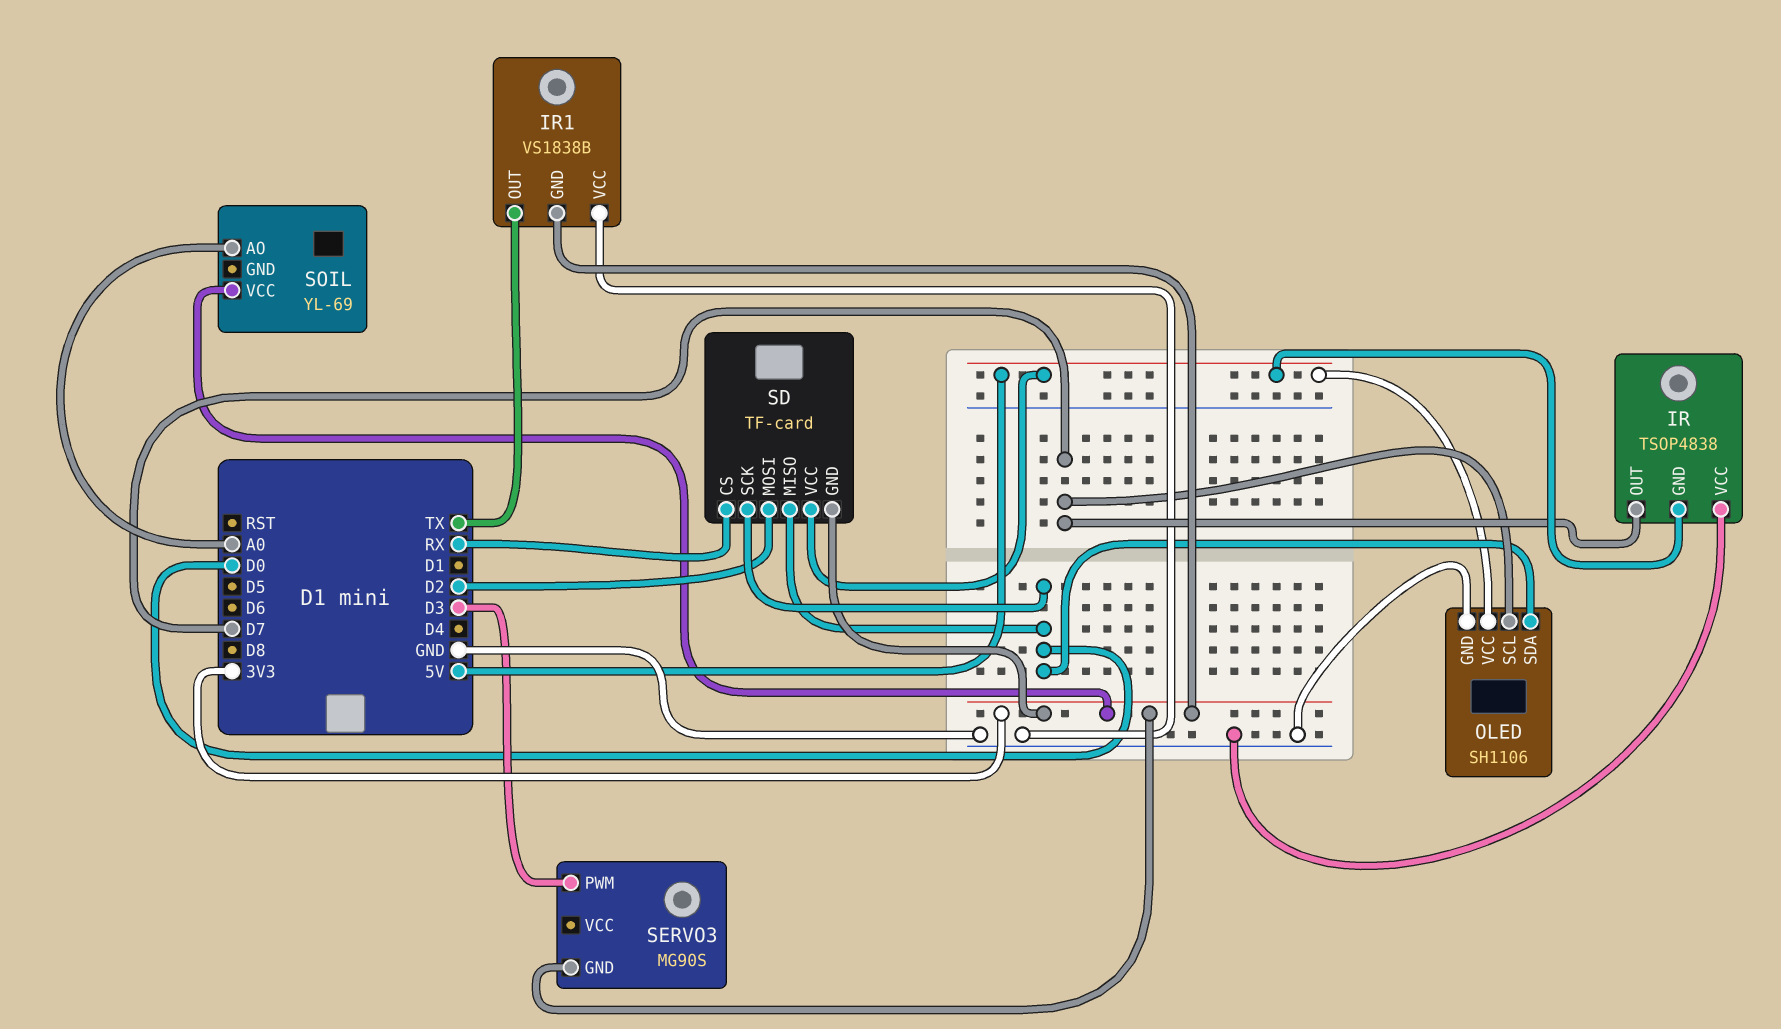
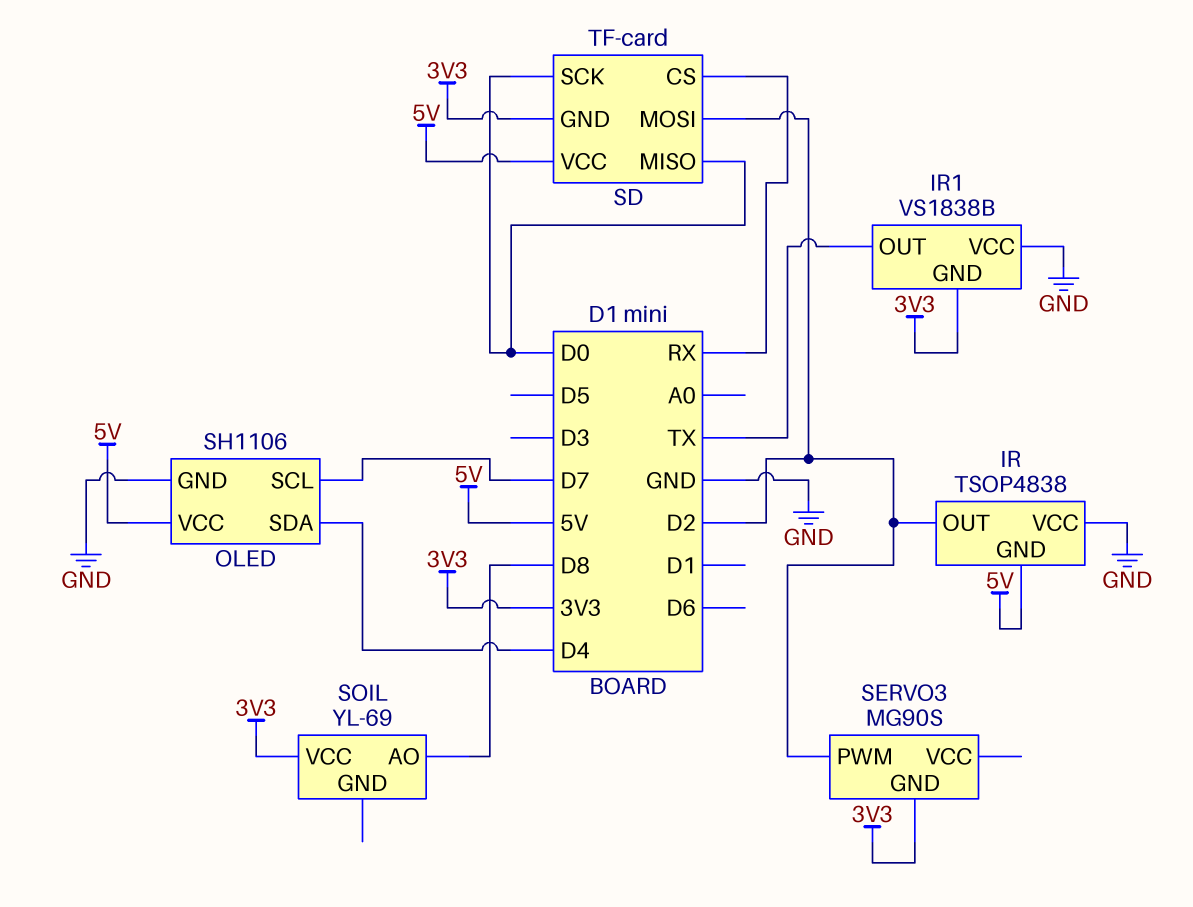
IR pin OUT: D7 -> D2
OLED pin SDA: D0 -> D4
SERVO3 pin PWM: D3 -> D2
SOIL pin AO: A0 -> D8

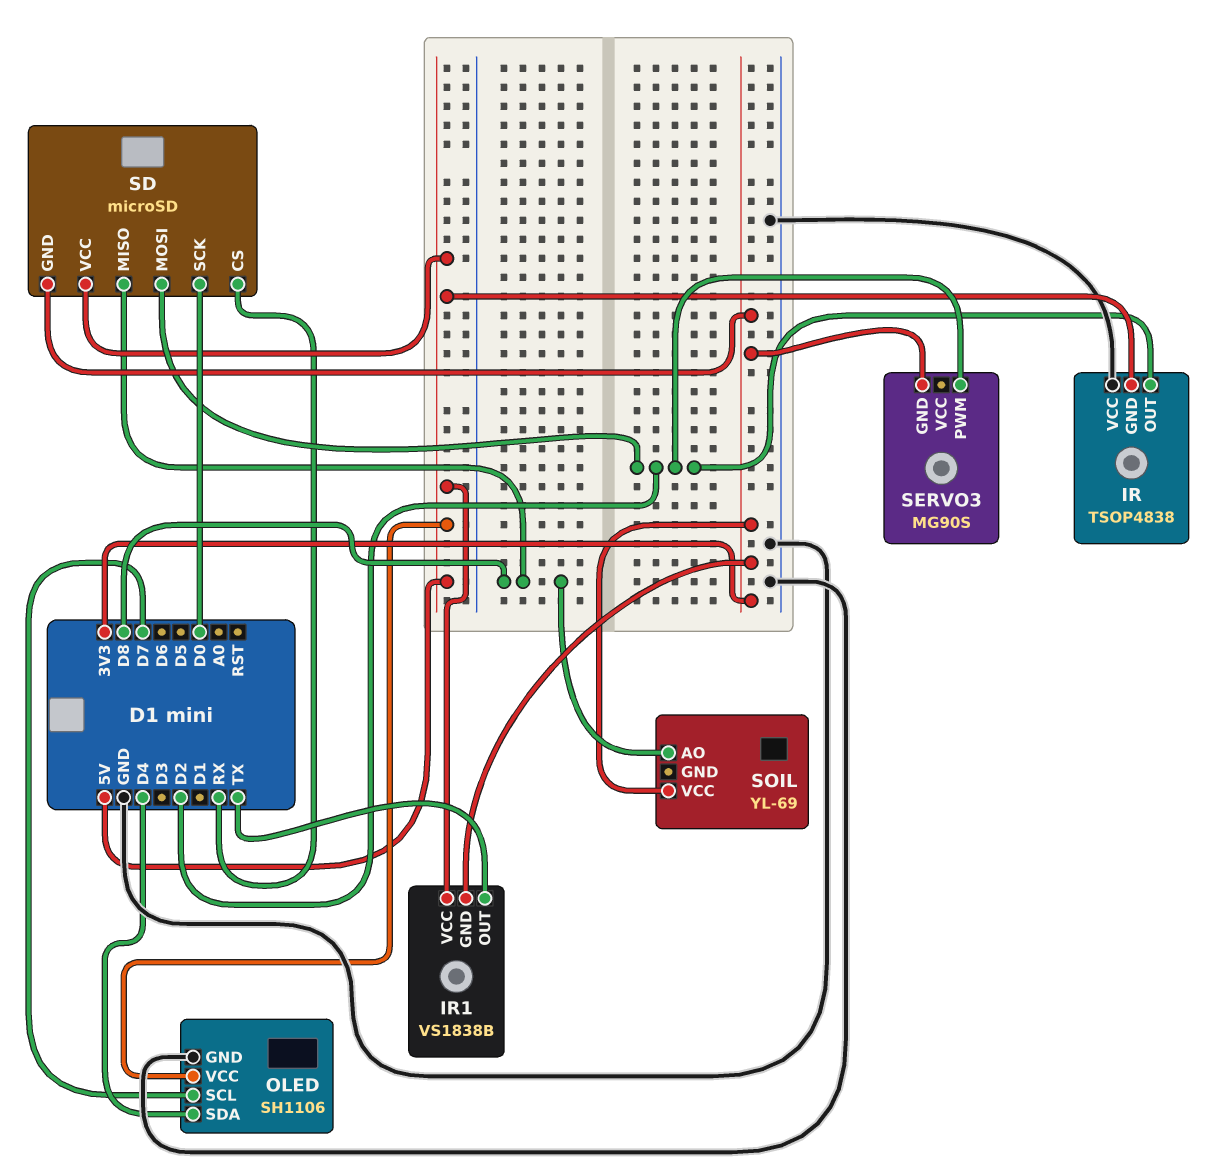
IR1 pin VCC: GND -> 5V
SD: TF-card -> microSD
SD pin MISO: D0 -> D8

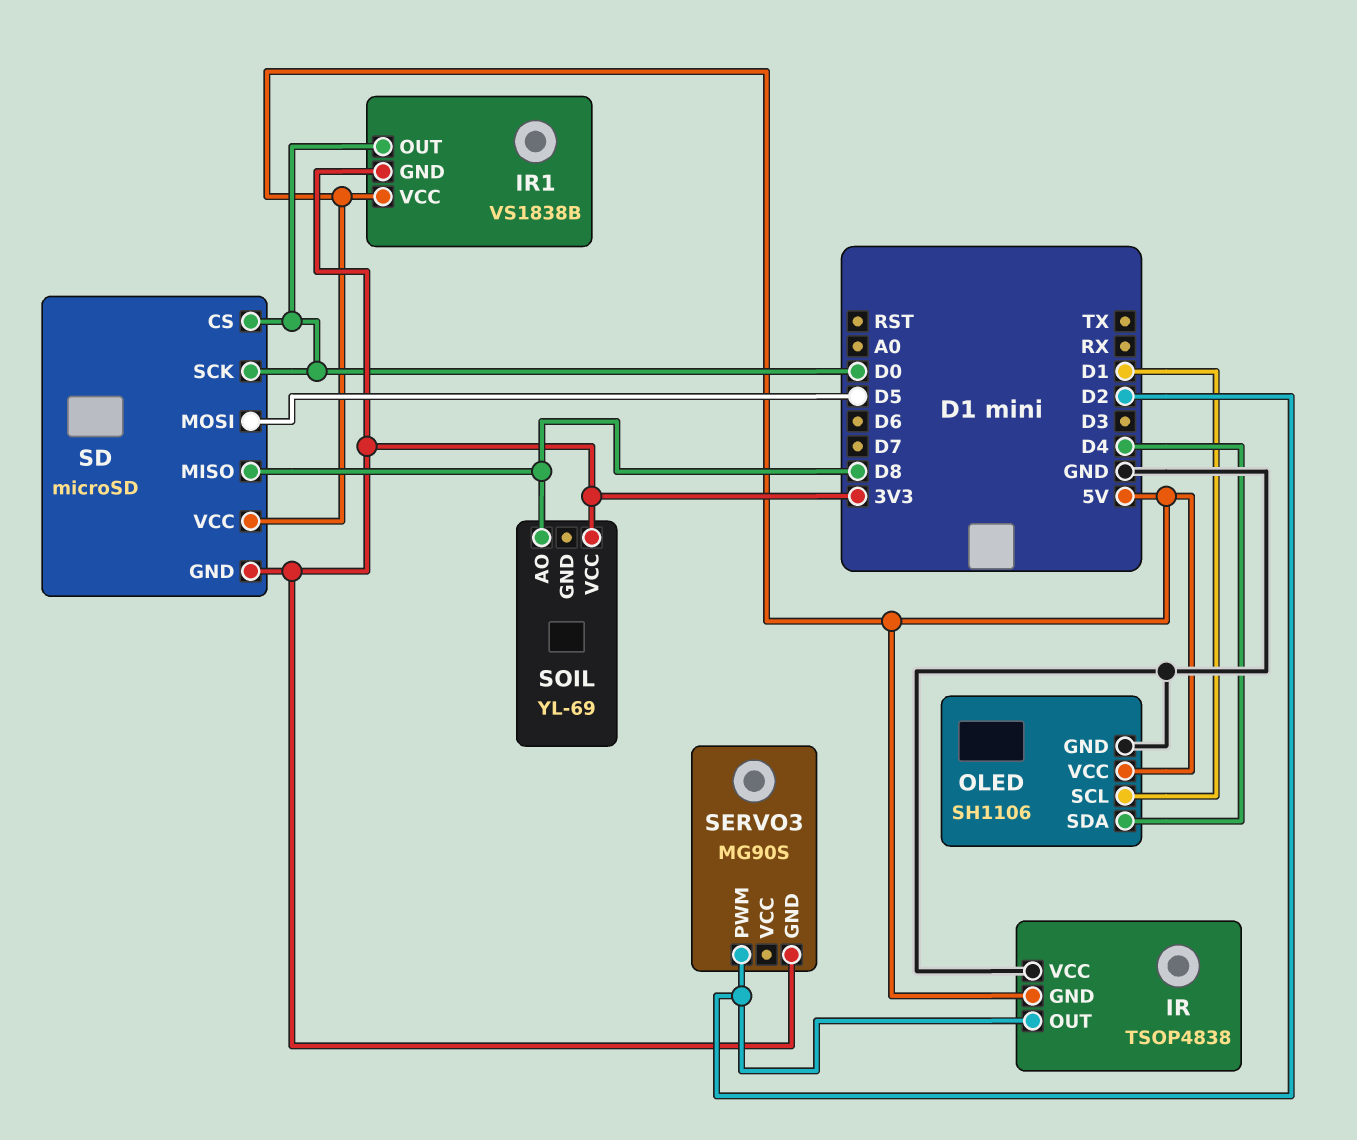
IR1 pin OUT: TX -> D0
OLED pin SCL: D7 -> D1
SD pin CS: RX -> D0
SD pin MOSI: D2 -> D5

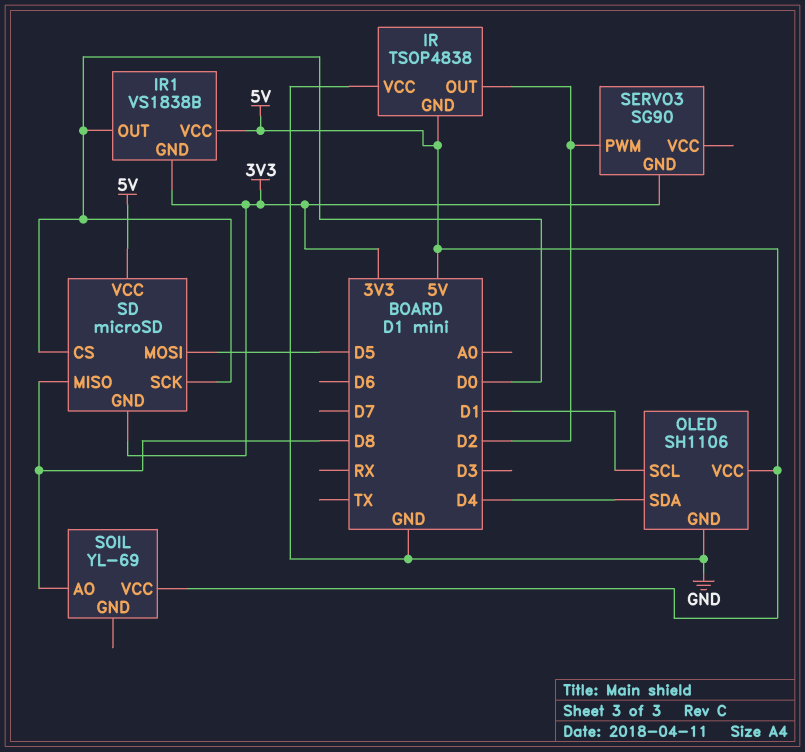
SERVO3: MG90S -> SG90
SOIL pin VCC: 3V3 -> 5V

